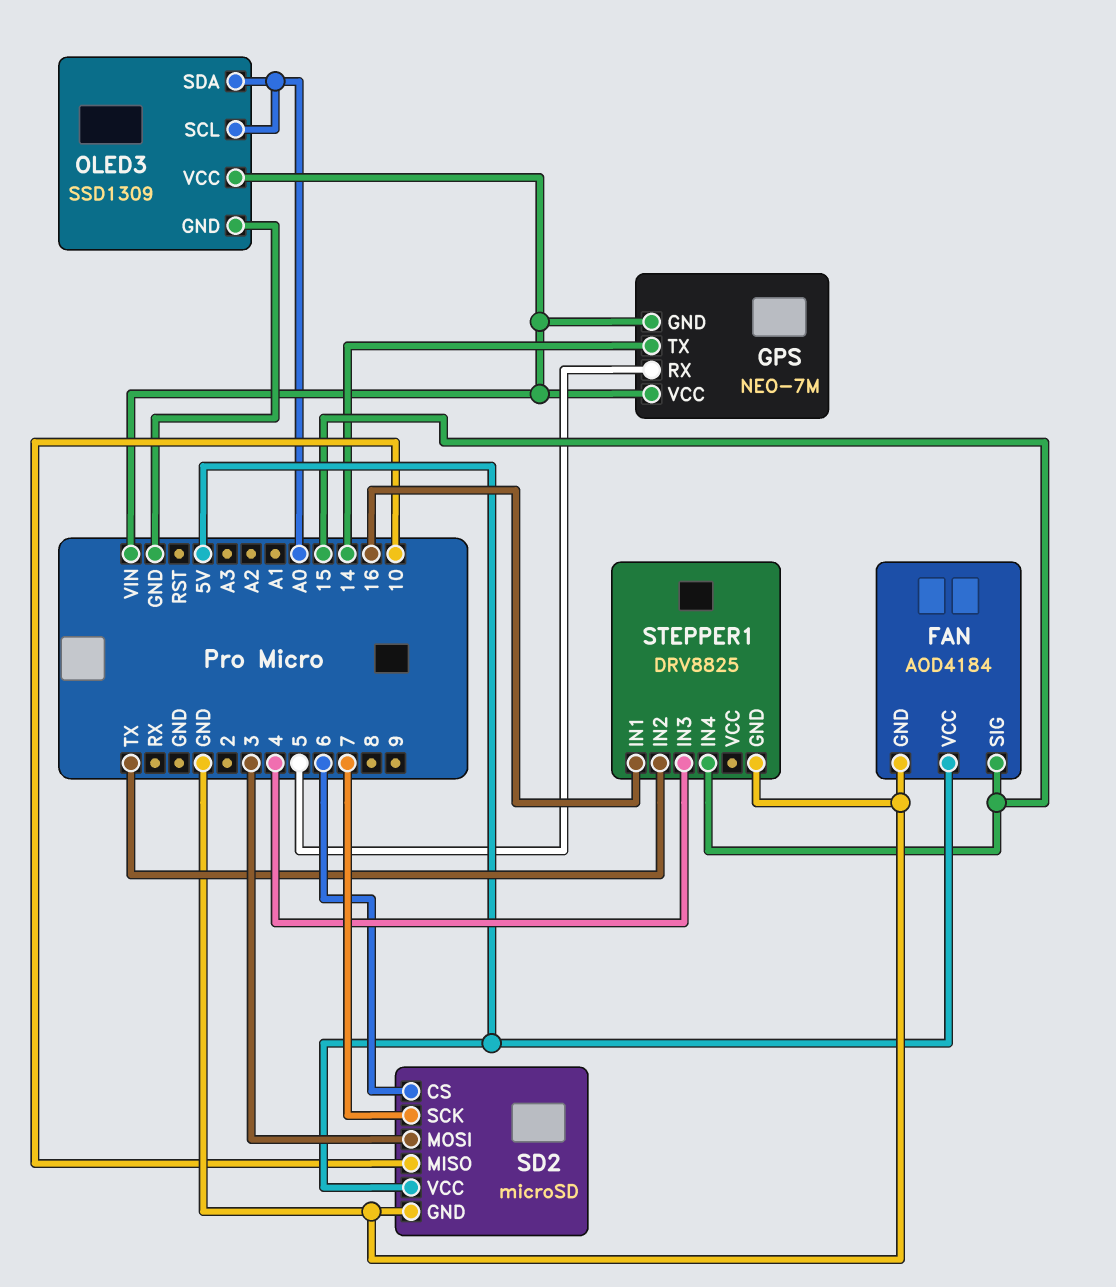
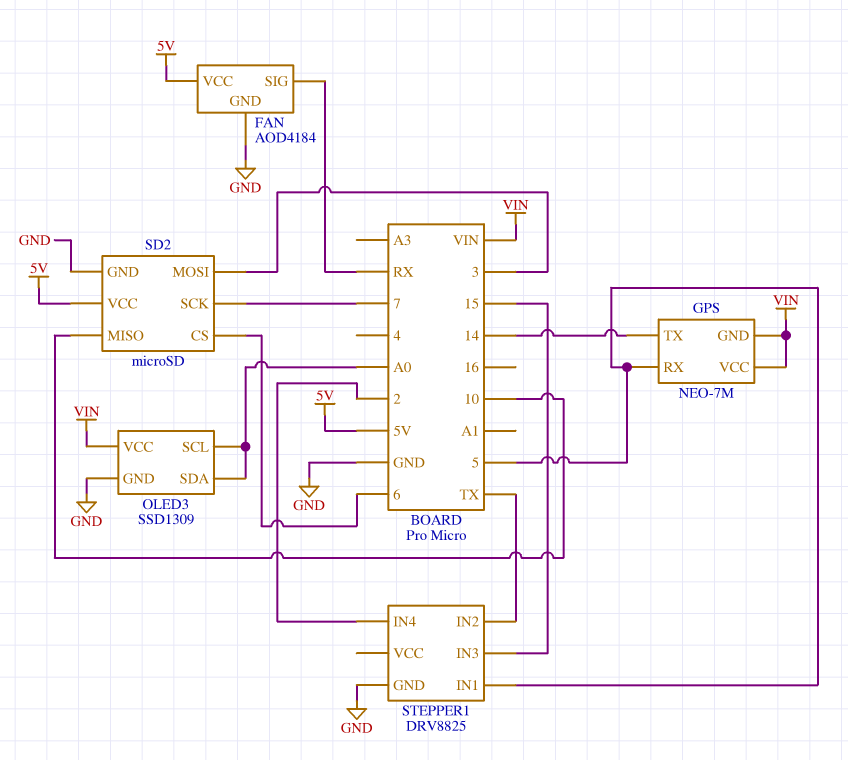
FAN pin SIG: 15 -> RX
STEPPER1 pin IN1: 16 -> 5
STEPPER1 pin IN3: 4 -> 15
STEPPER1 pin IN4: 15 -> 2

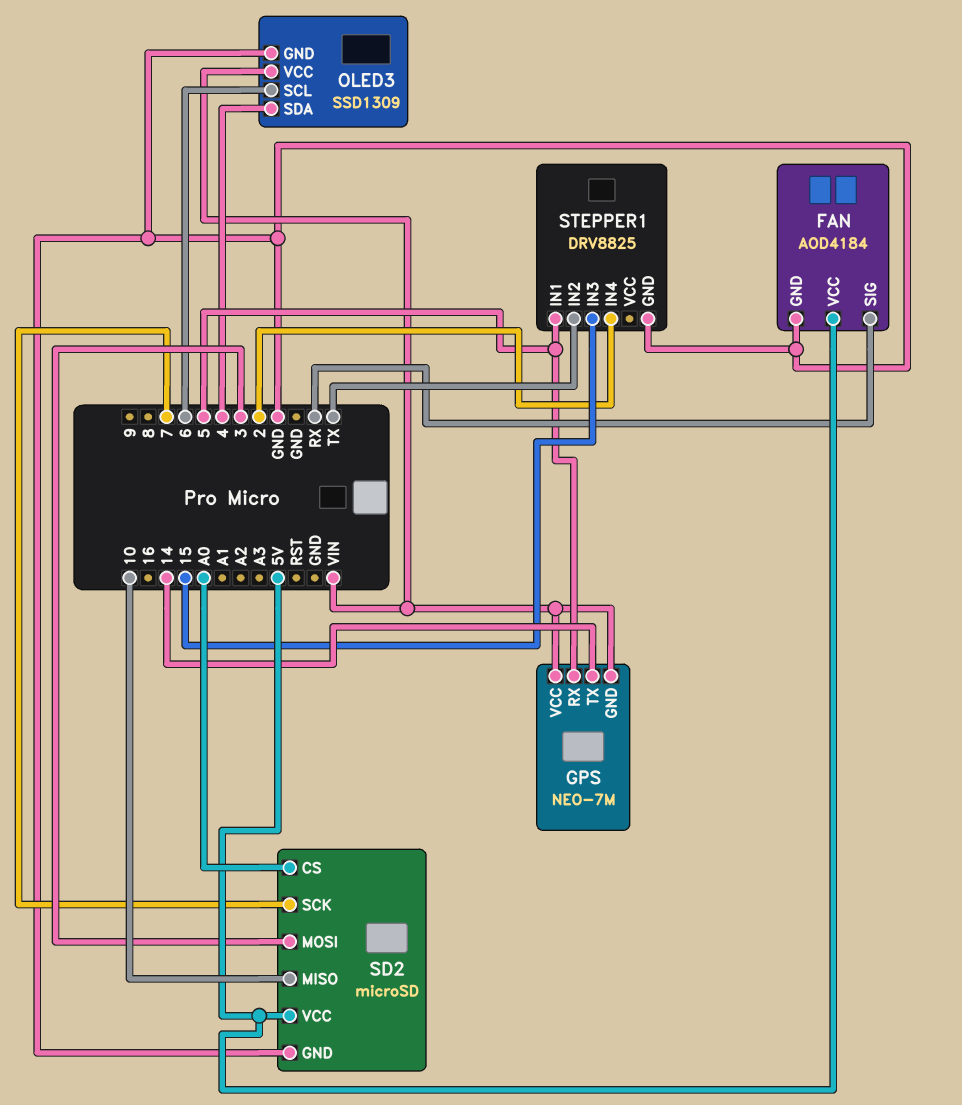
OLED3 pin SCL: A0 -> 6
OLED3 pin SDA: A0 -> 4
SD2 pin CS: 6 -> A0

